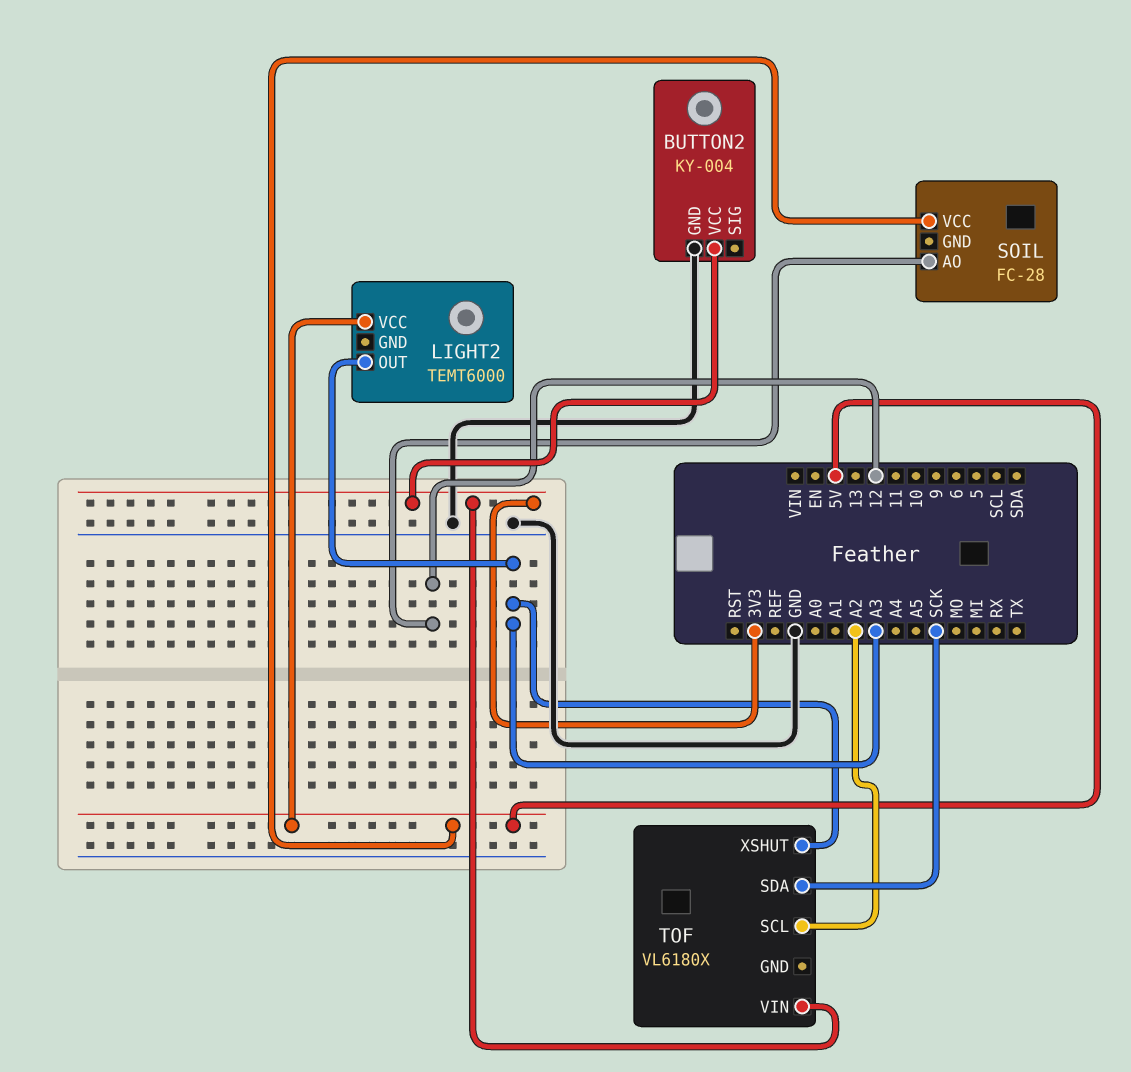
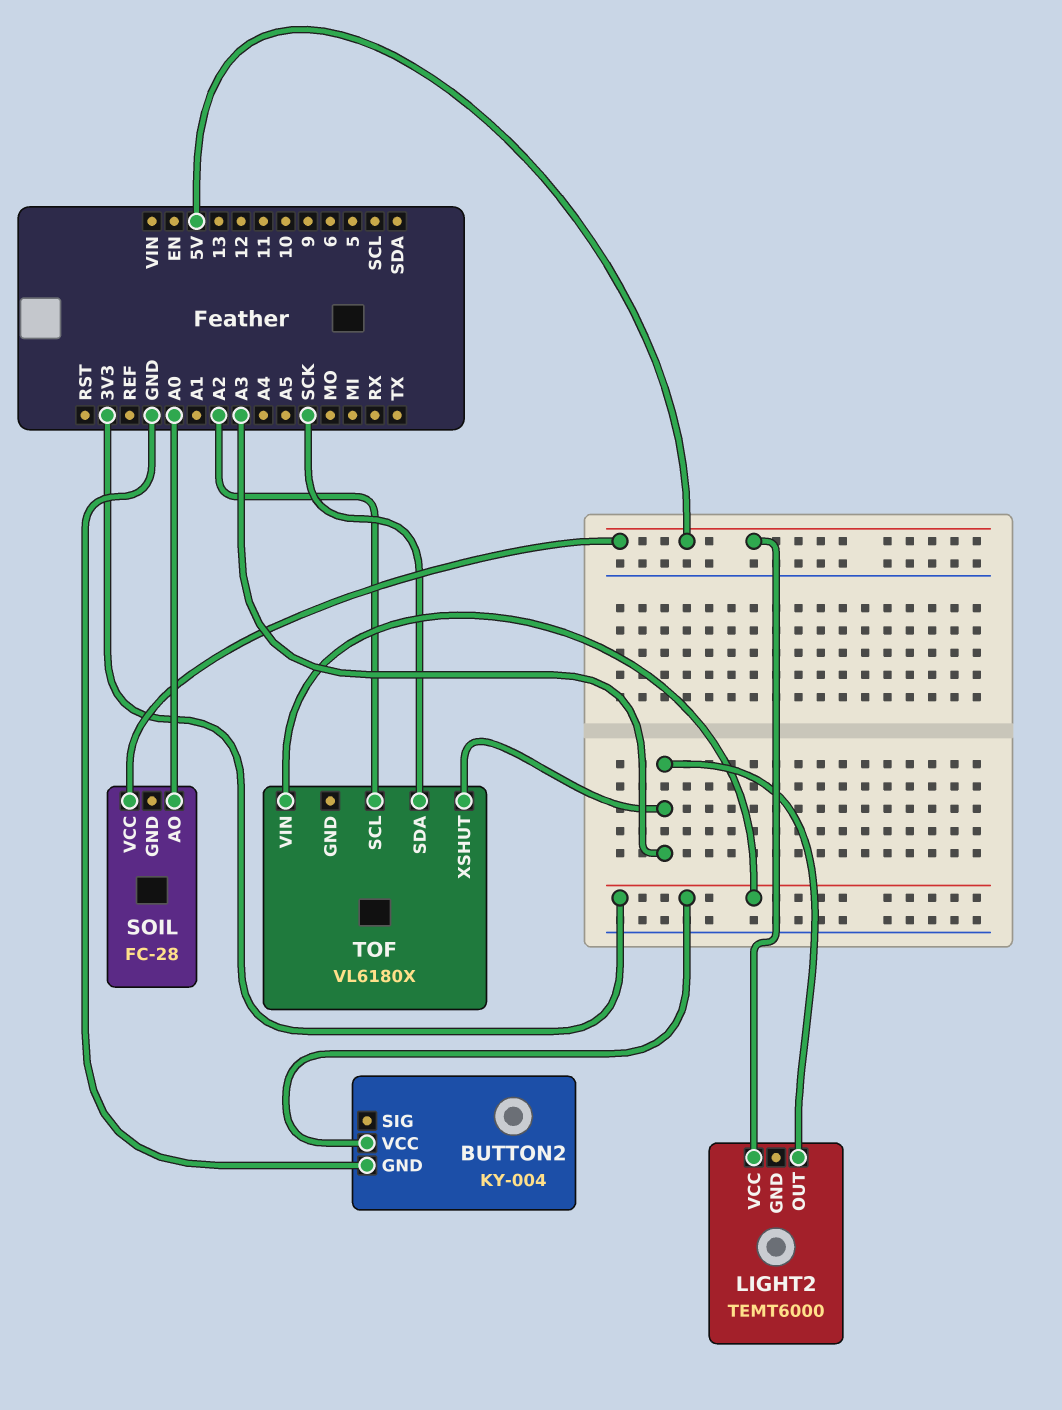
SOIL pin AO: 12 -> A0

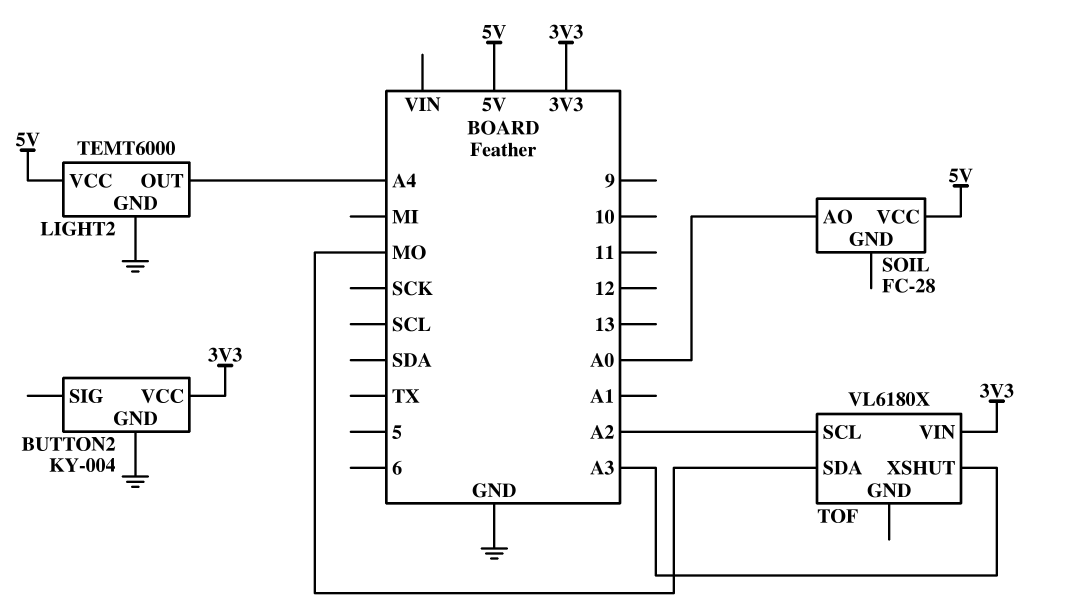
LIGHT2 pin GND: none -> GND
LIGHT2 pin OUT: A3 -> A4
TOF pin SDA: SCK -> MO

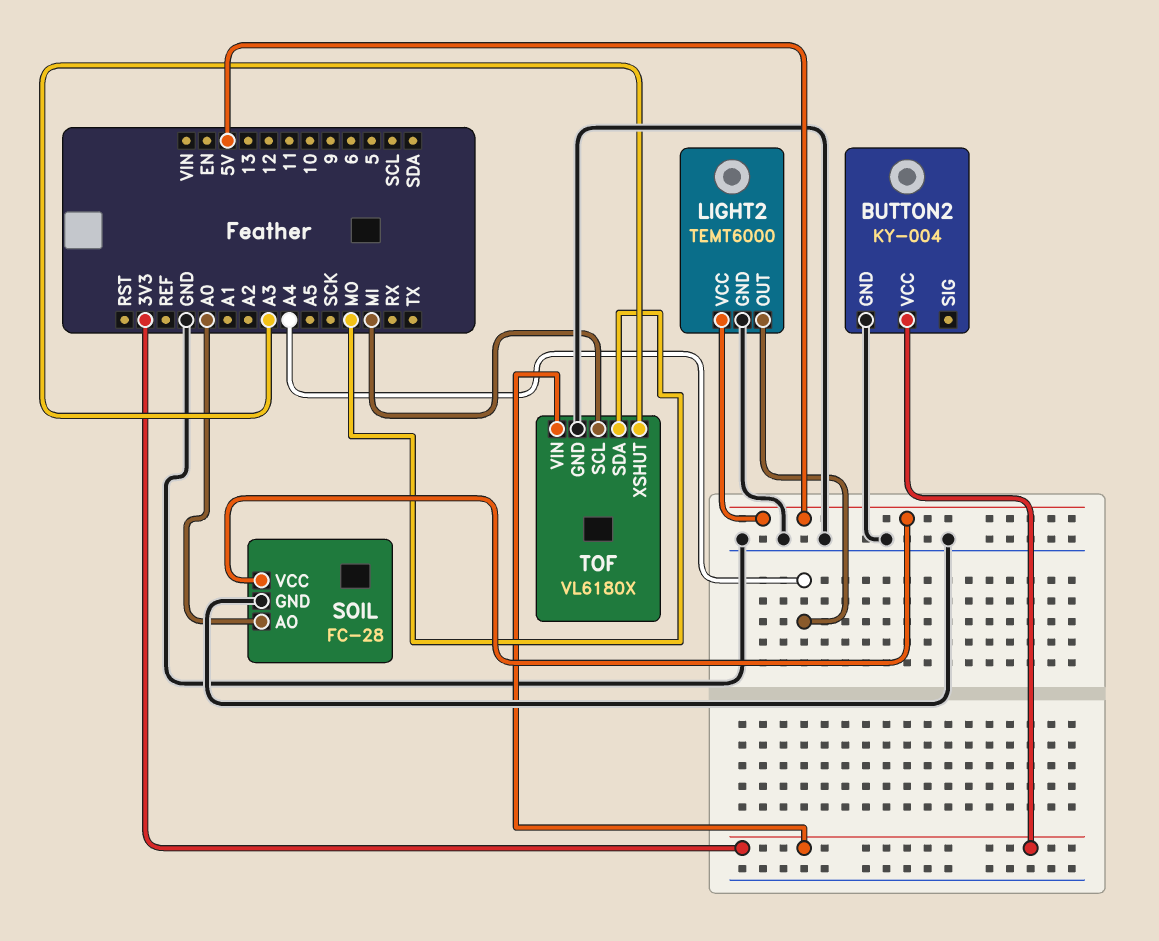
SOIL pin GND: none -> GND
TOF pin GND: none -> GND
TOF pin SCL: A2 -> MI

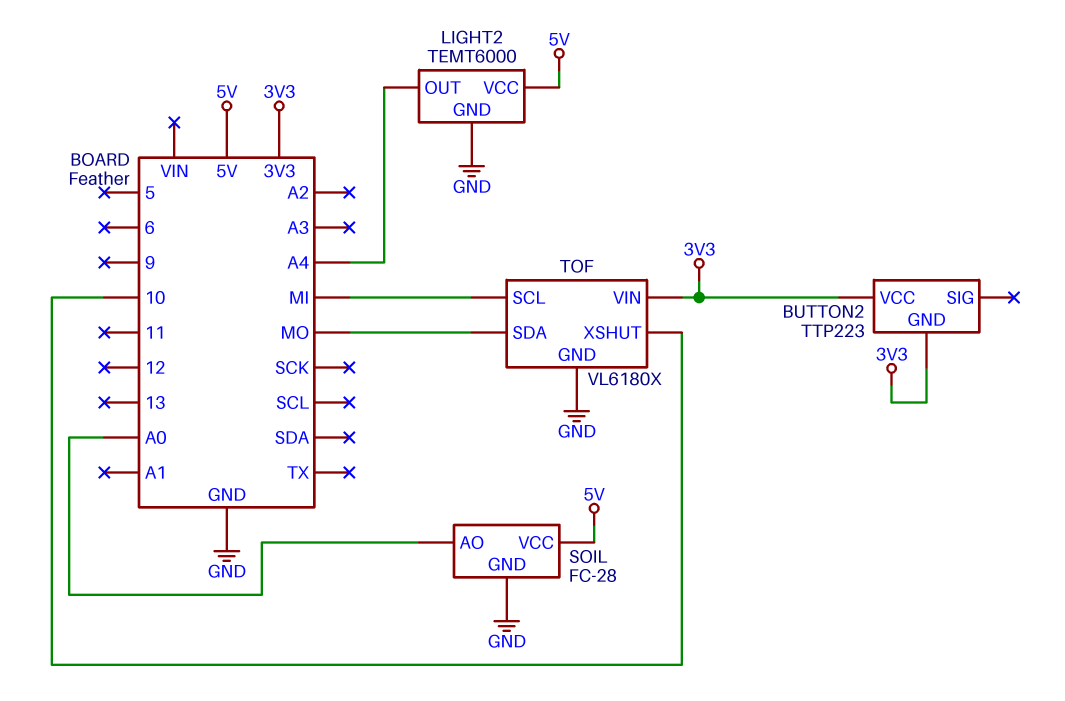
BUTTON2: KY-004 -> TTP223
BUTTON2 pin GND: GND -> 3V3
TOF pin XSHUT: A3 -> 10

